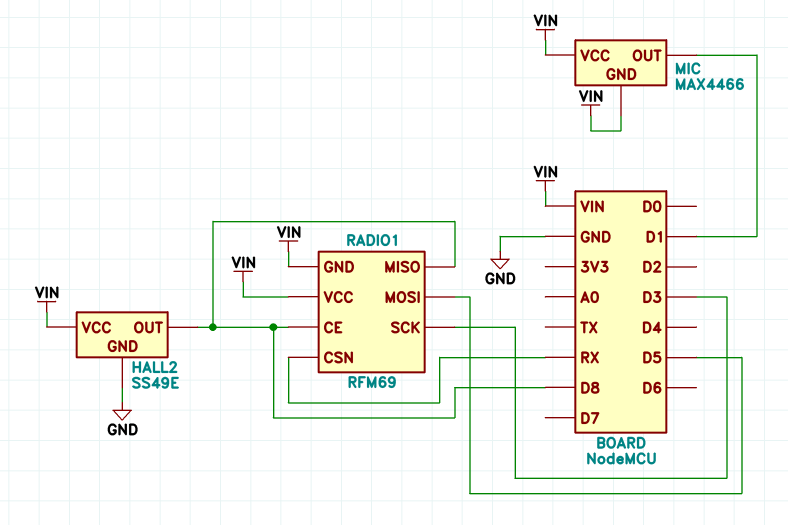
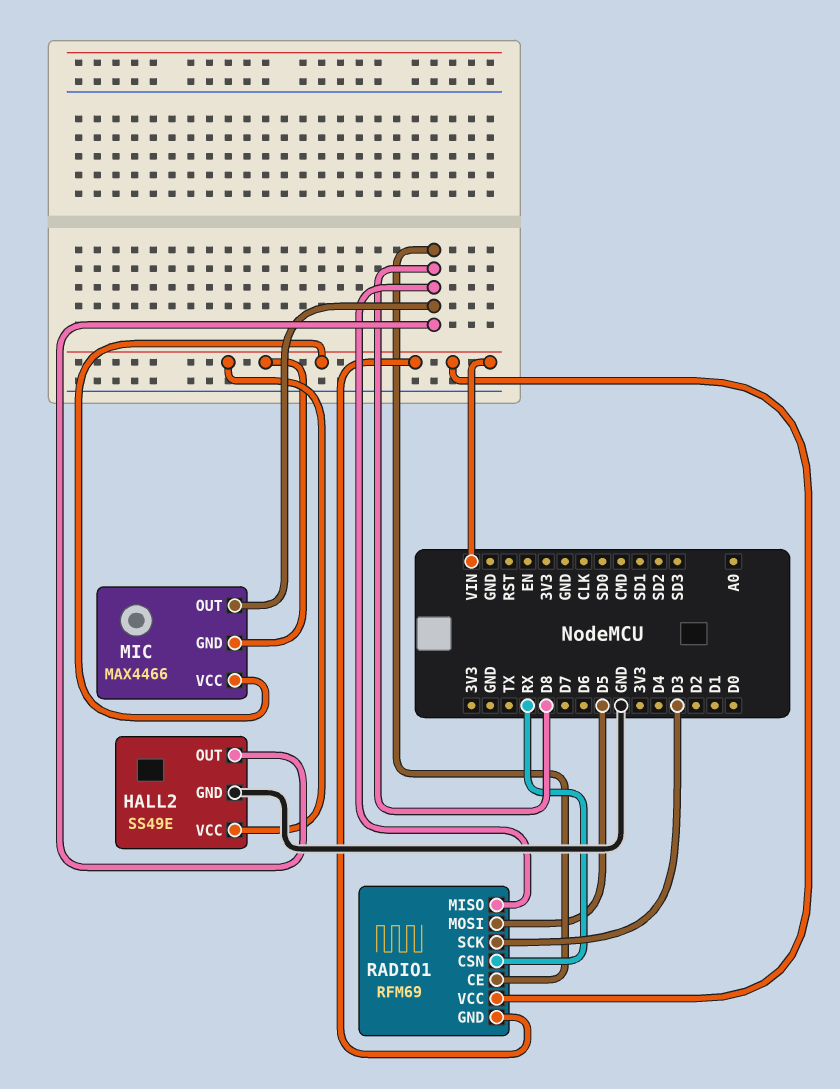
MIC pin OUT: D1 -> D8

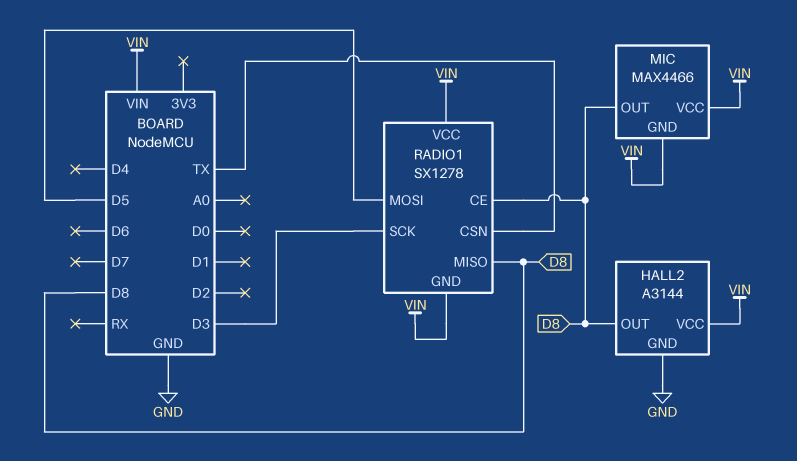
HALL2: SS49E -> A3144
RADIO1: RFM69 -> SX1278
RADIO1 pin CSN: RX -> TX

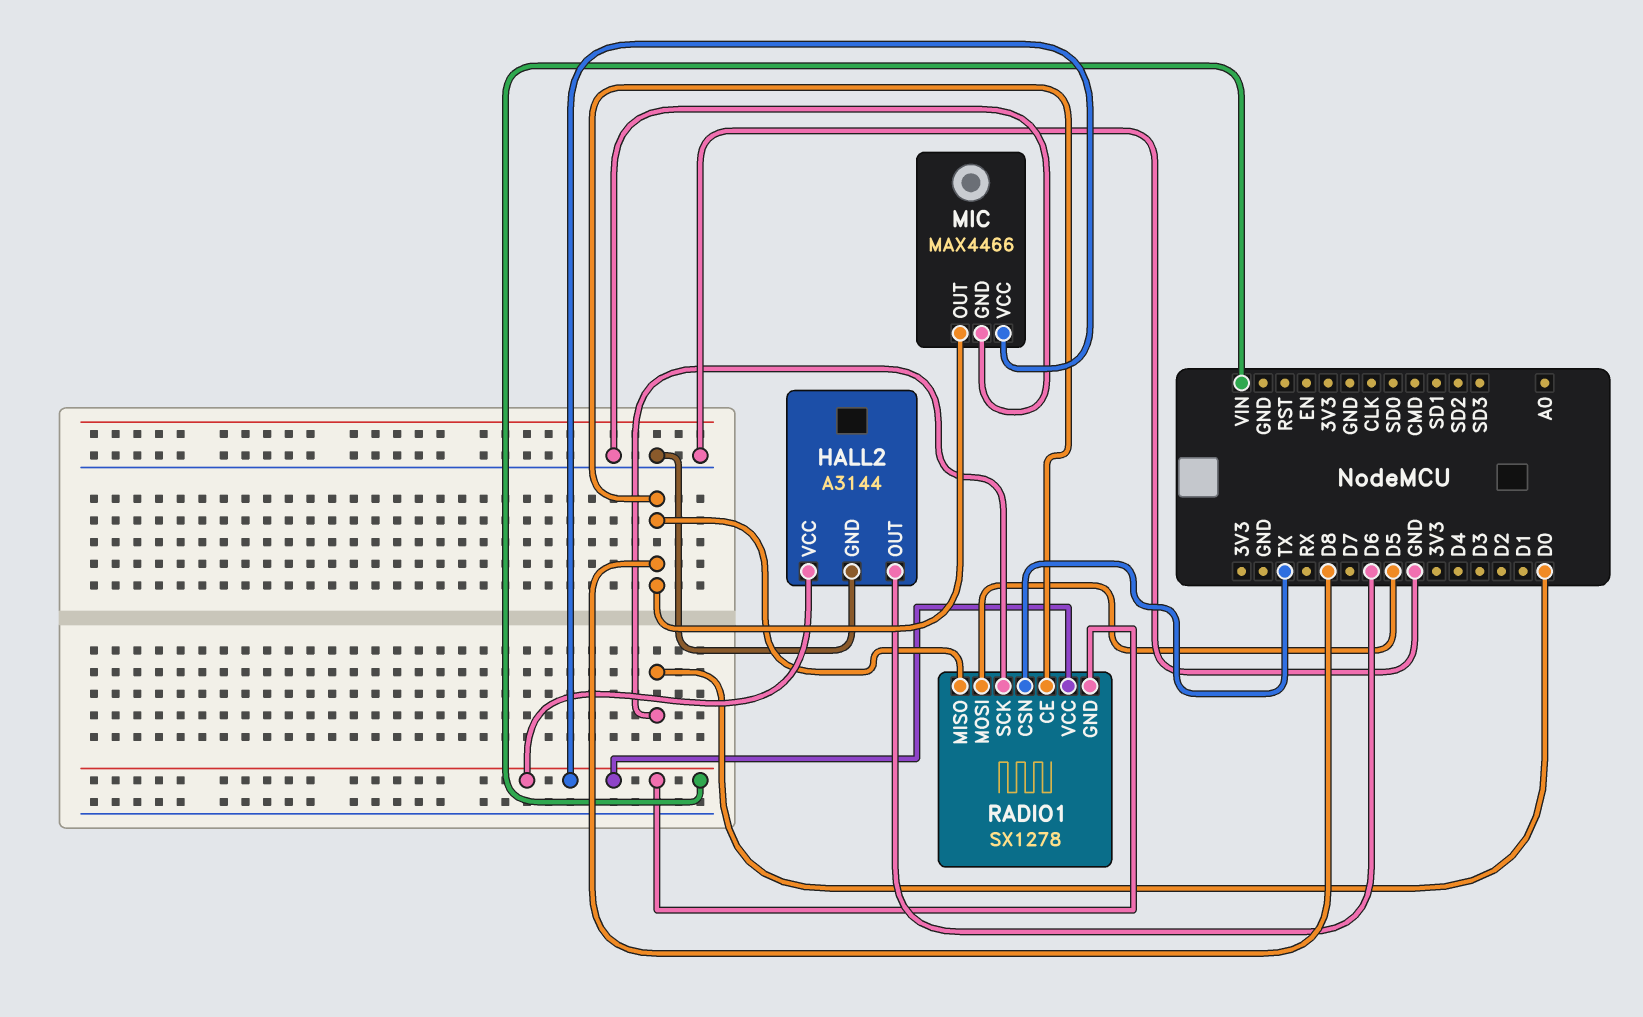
HALL2 pin OUT: D8 -> D6
MIC pin GND: VIN -> GND
RADIO1 pin SCK: D3 -> D0

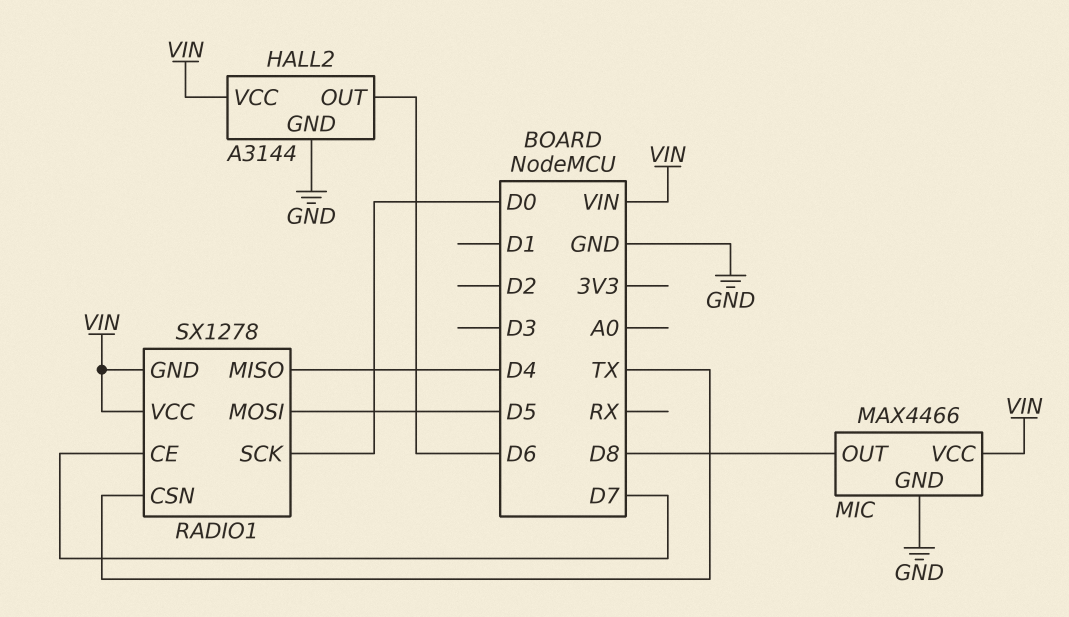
RADIO1 pin CE: D8 -> D7
RADIO1 pin MISO: D8 -> D4

